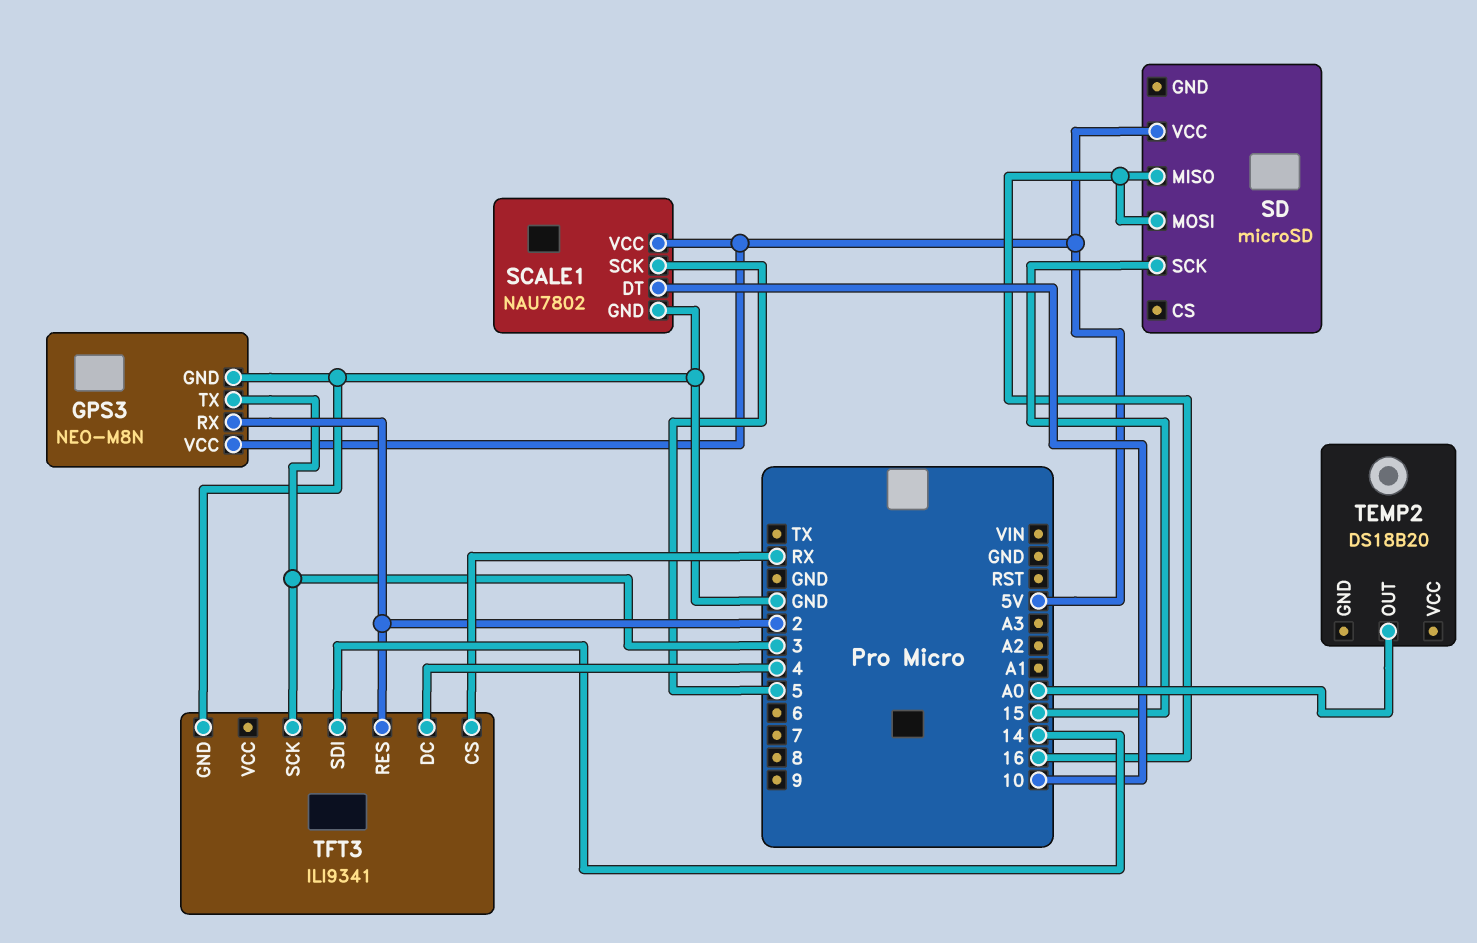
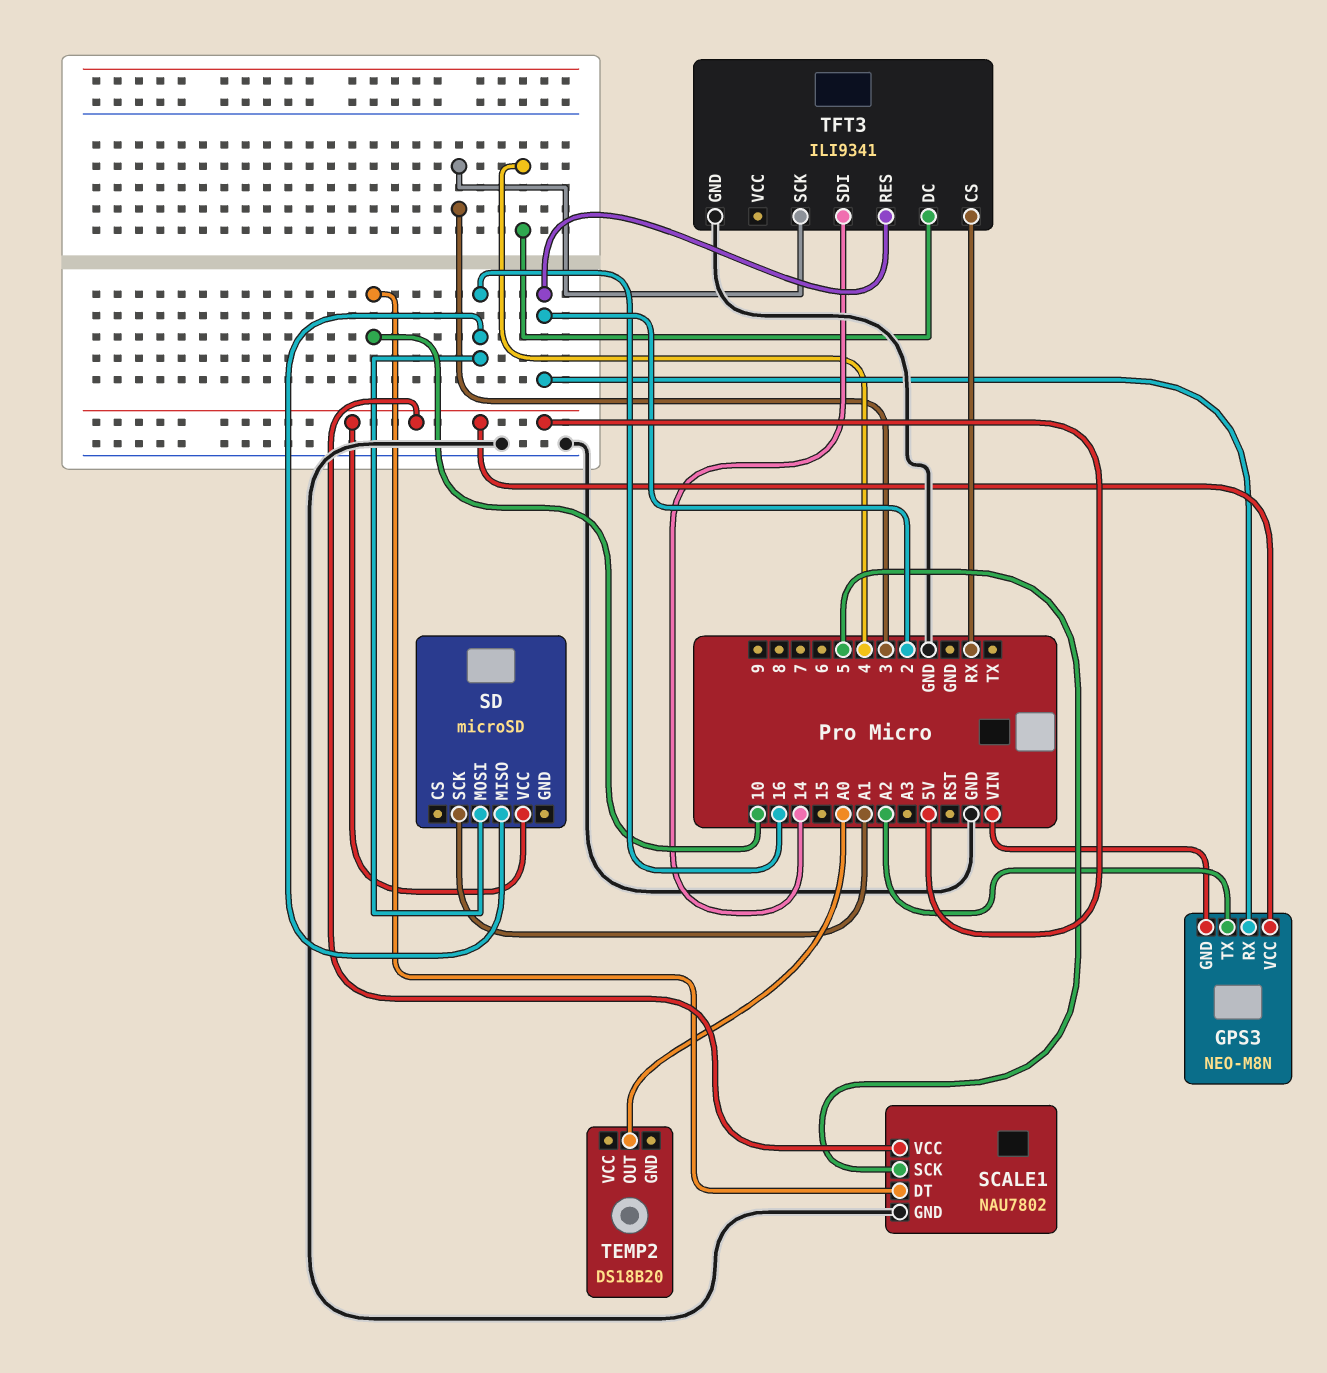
GPS3 pin GND: GND -> VIN
GPS3 pin TX: 3 -> A2
SD pin SCK: 15 -> A1

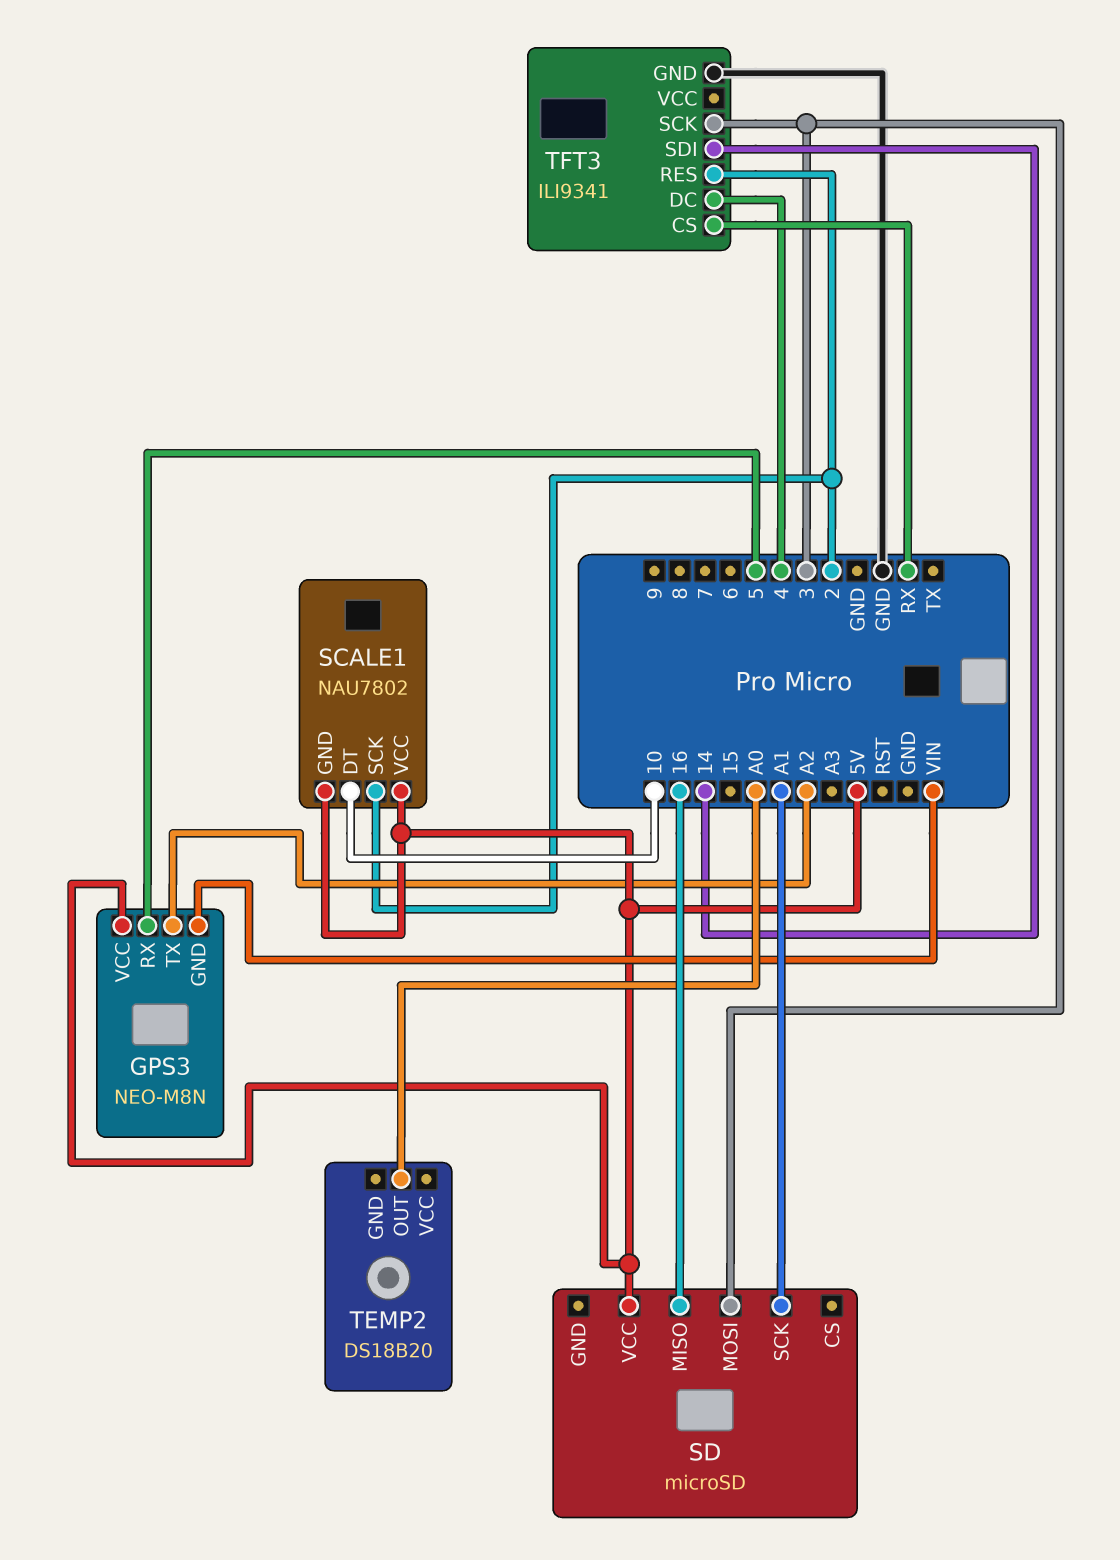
GPS3 pin RX: 2 -> 5
SCALE1 pin GND: GND -> 5V
SCALE1 pin SCK: 5 -> 2
SD pin MOSI: 16 -> 3

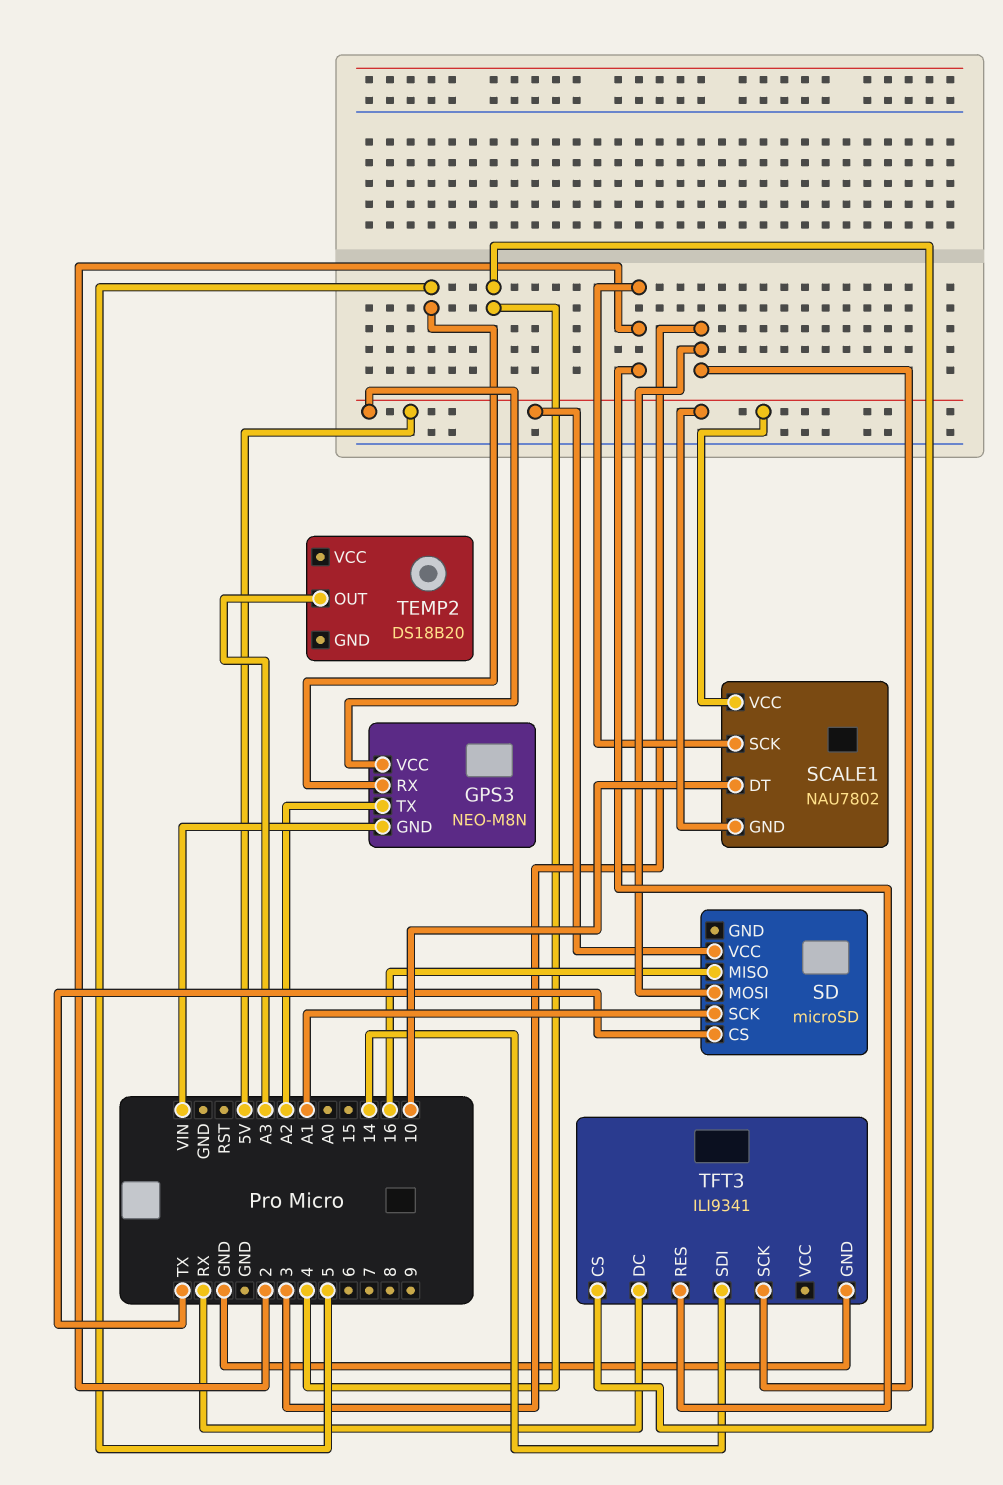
SD pin CS: none -> TX
TEMP2 pin OUT: A0 -> A3
TFT3 pin CS: RX -> 4
TFT3 pin DC: 4 -> RX

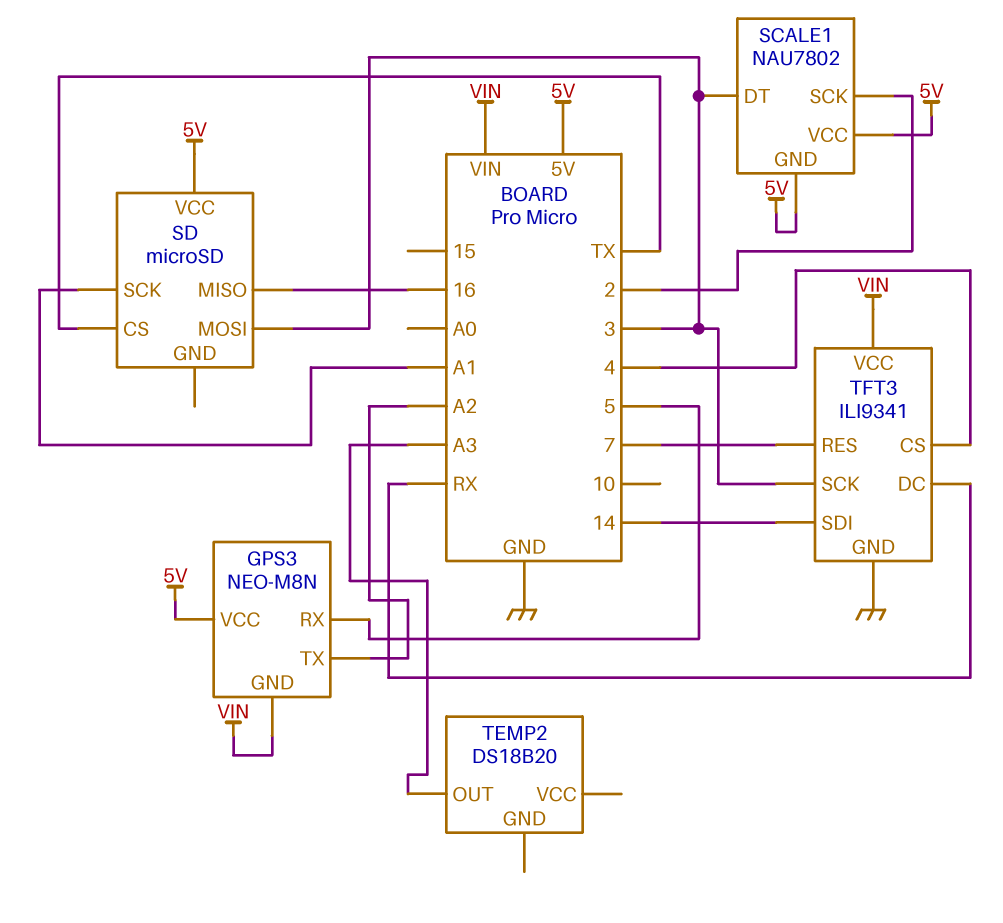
SCALE1 pin DT: 10 -> 3
TFT3 pin RES: 2 -> 7
TFT3 pin VCC: none -> VIN

